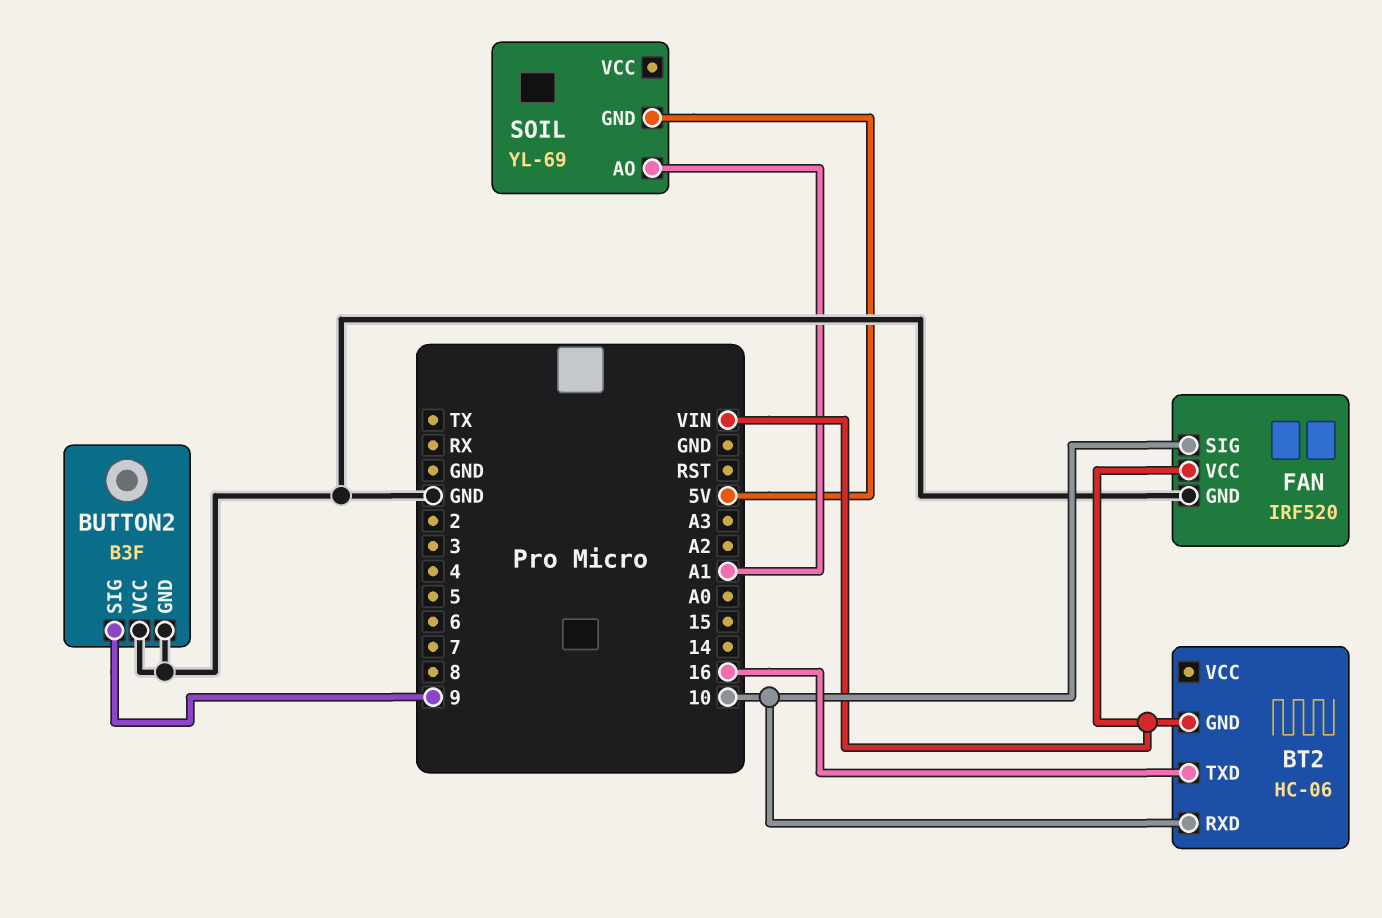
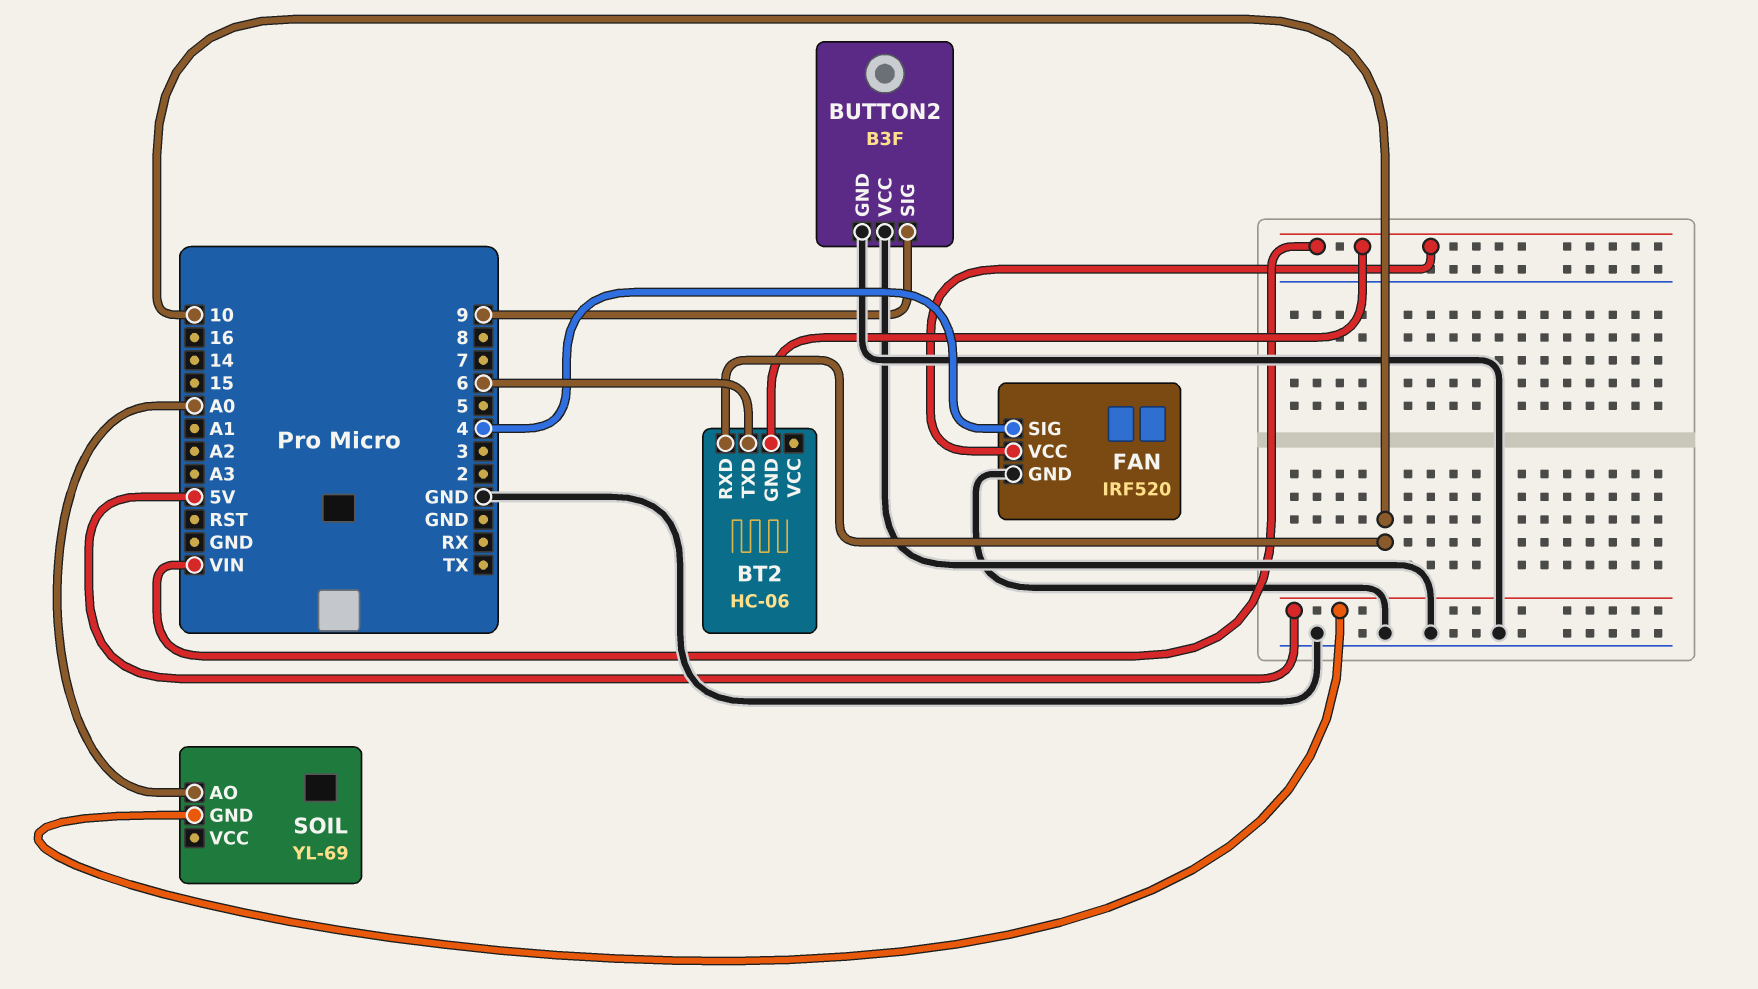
BT2 pin TXD: 16 -> 6
FAN pin SIG: 10 -> 4
SOIL pin AO: A1 -> A0

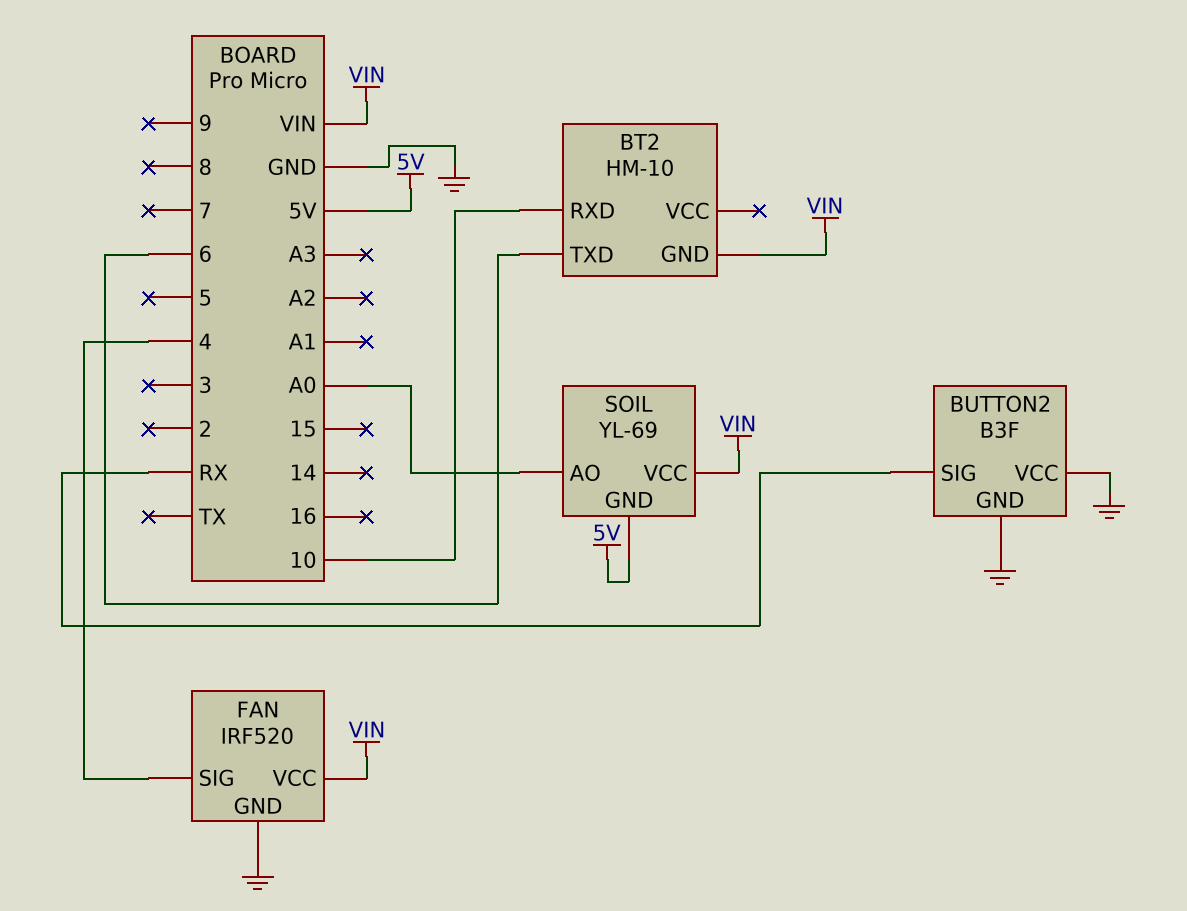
BT2: HC-06 -> HM-10
BUTTON2 pin SIG: 9 -> RX
SOIL pin VCC: none -> VIN

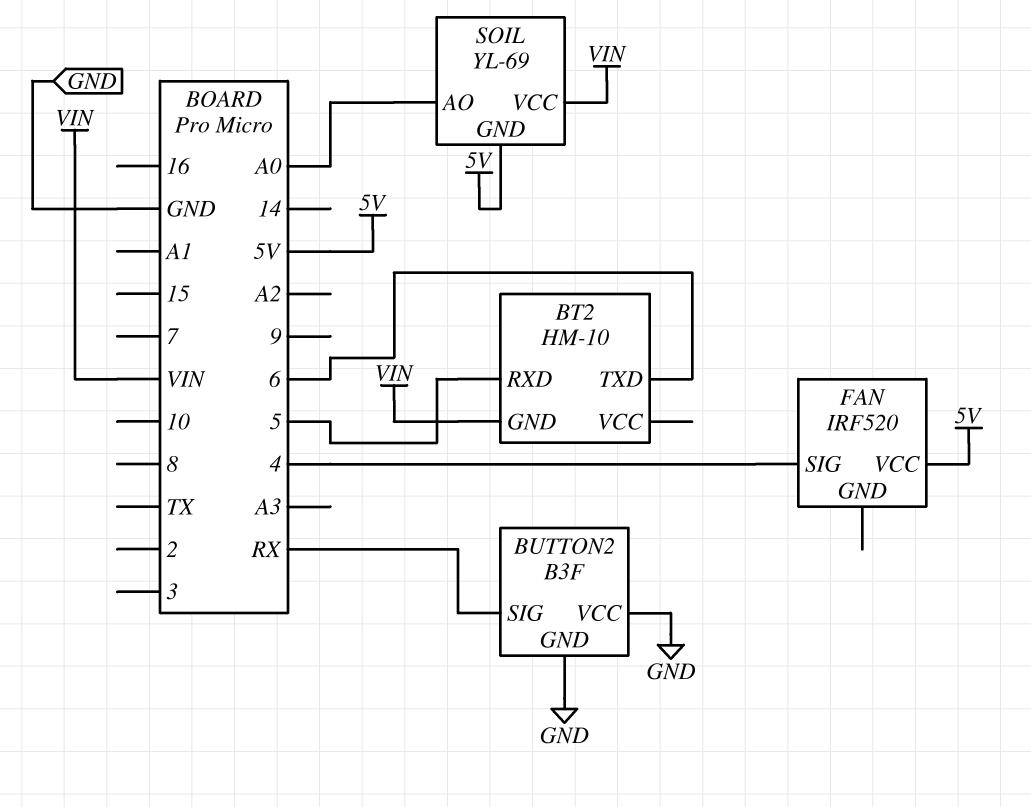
BT2 pin RXD: 10 -> 5
FAN pin GND: GND -> none
FAN pin VCC: VIN -> 5V

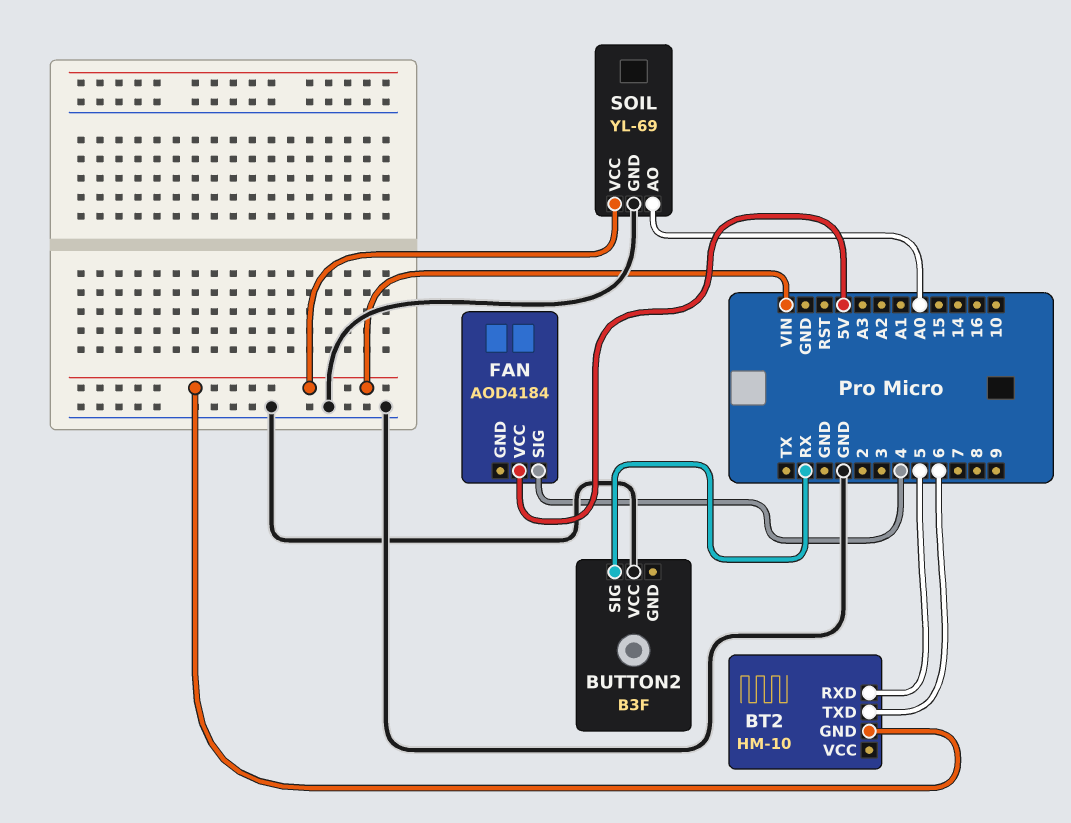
BUTTON2 pin GND: GND -> none
FAN: IRF520 -> AOD4184
SOIL pin GND: 5V -> GND

